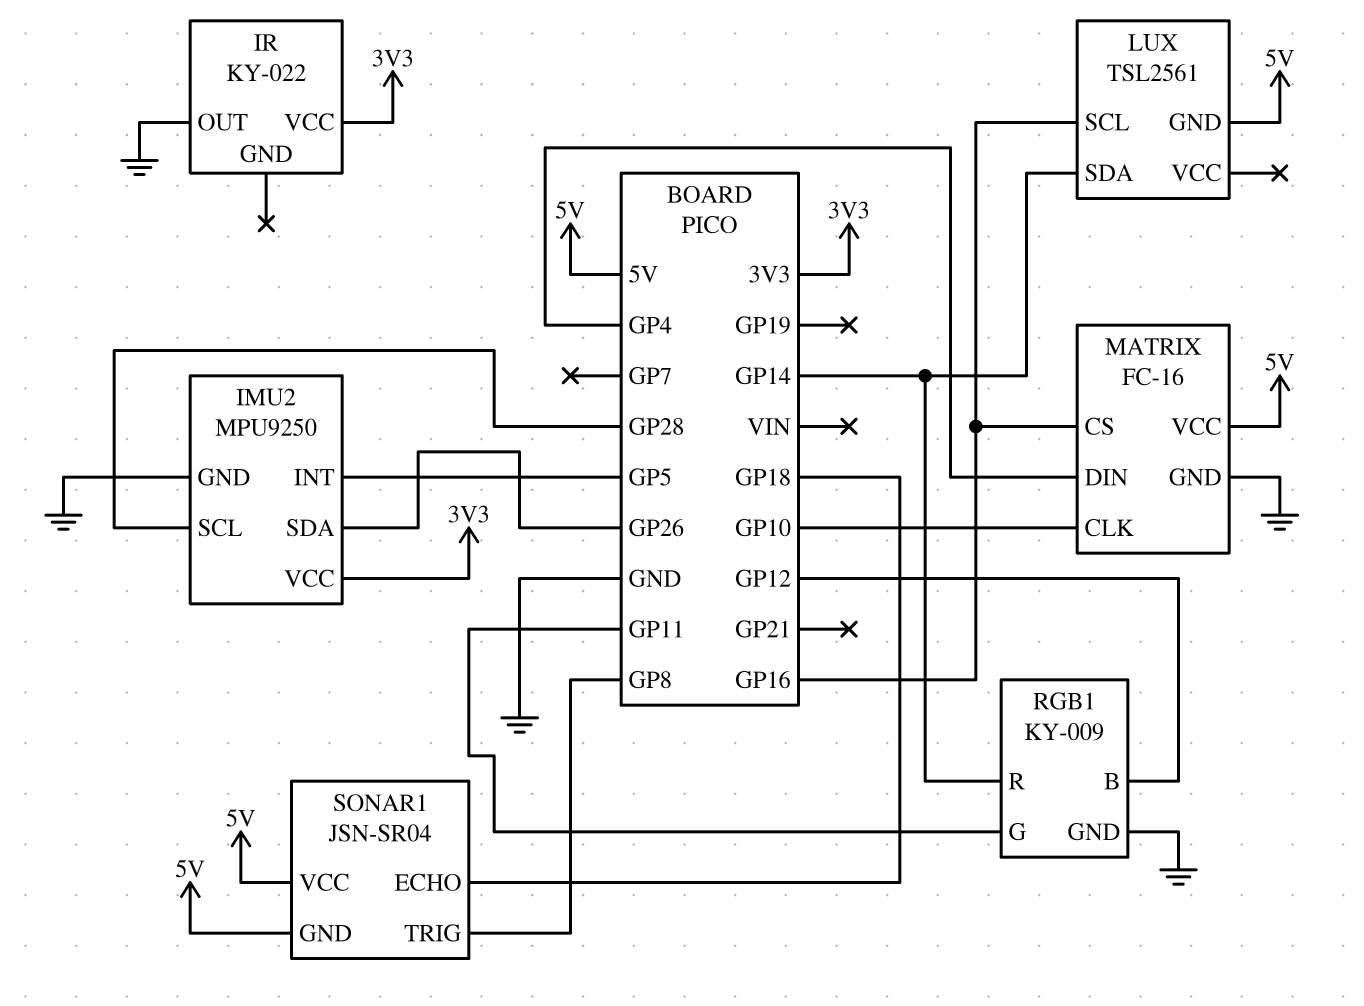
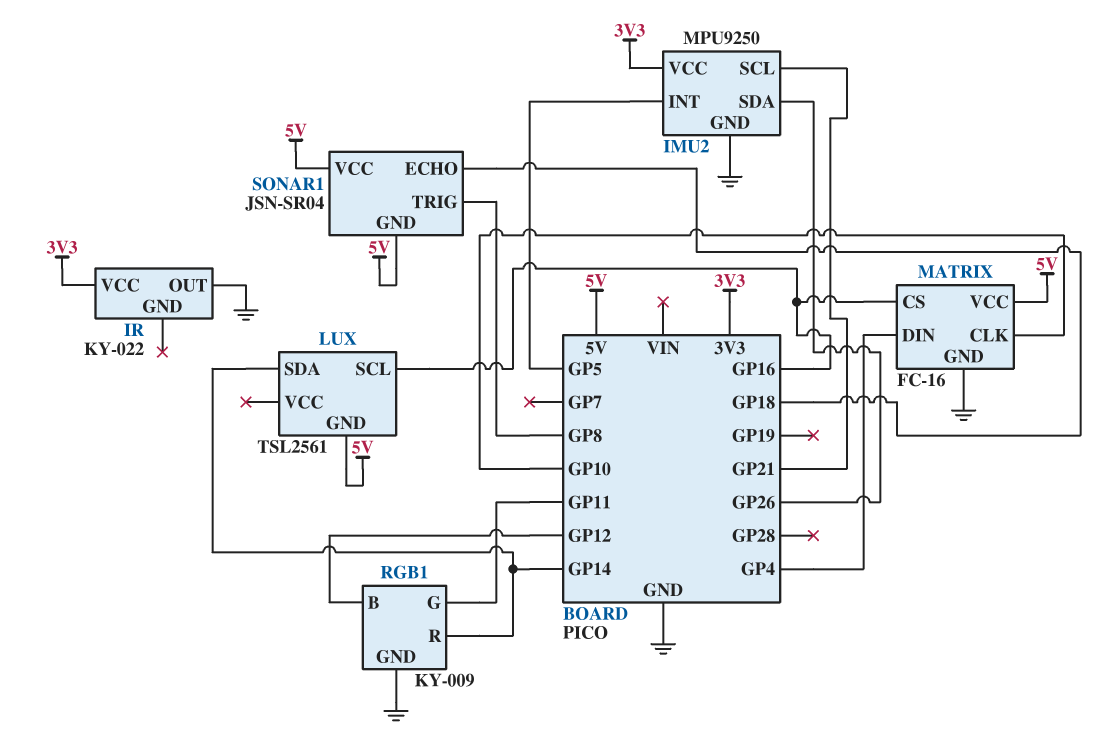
IMU2 pin SCL: GP28 -> GP21

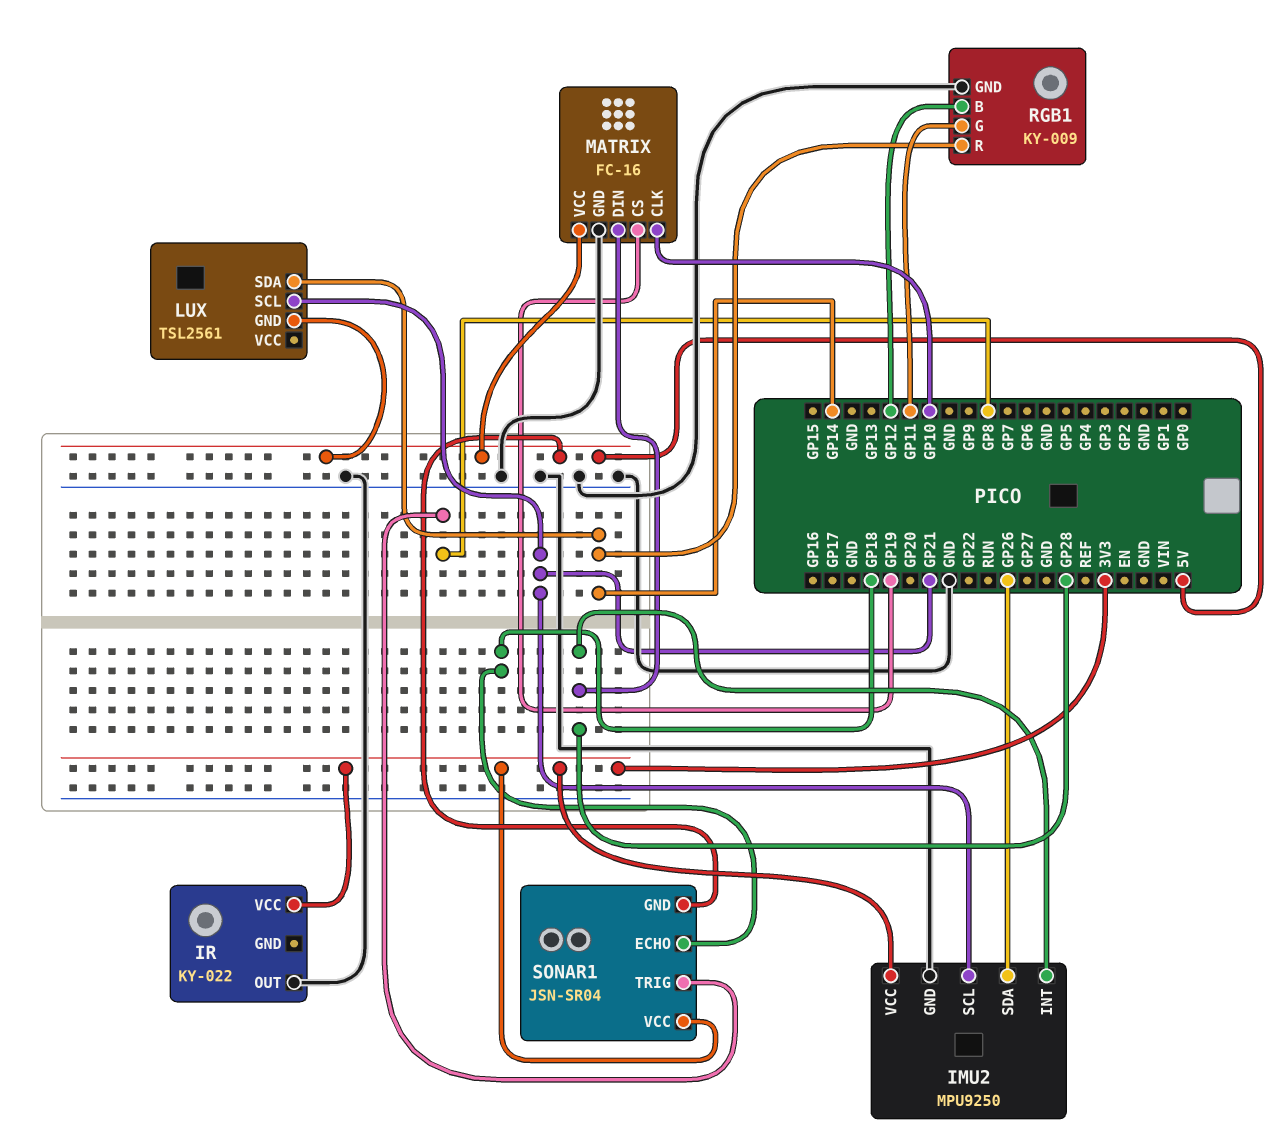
IMU2 pin INT: GP5 -> GP28
LUX pin SCL: GP16 -> GP21
MATRIX pin CS: GP16 -> GP19
MATRIX pin DIN: GP4 -> GP28
SONAR1 pin VCC: 5V -> 3V3

